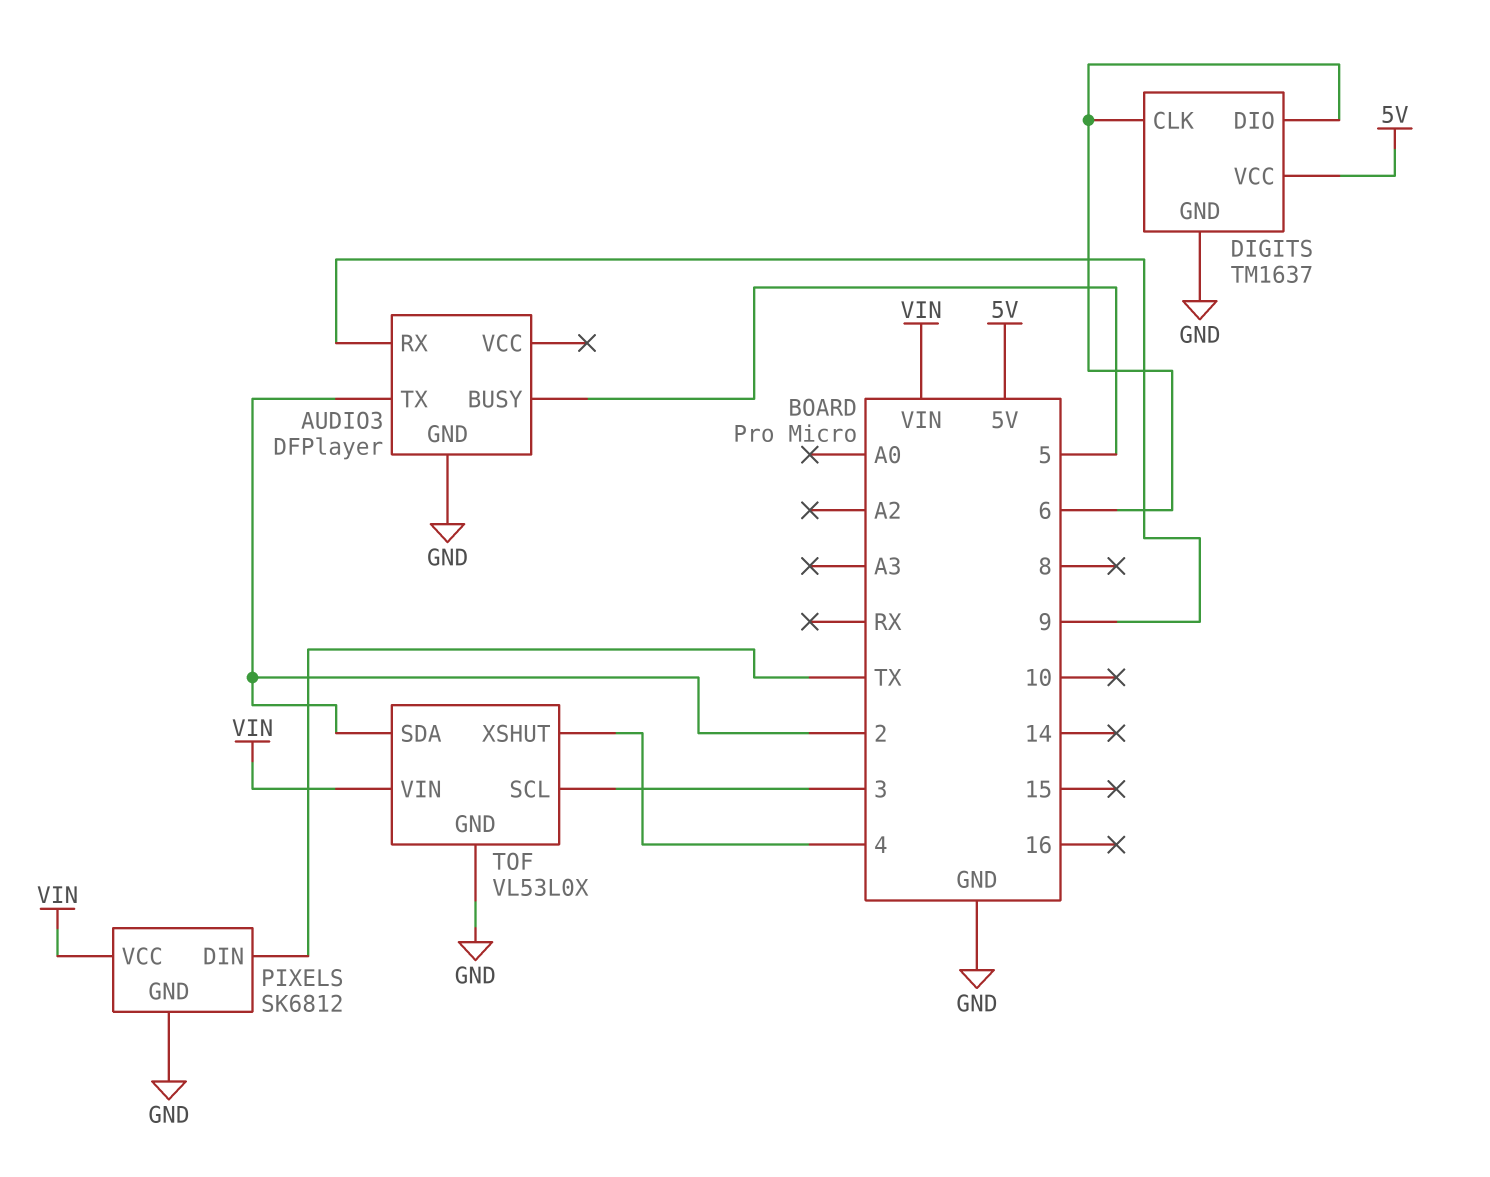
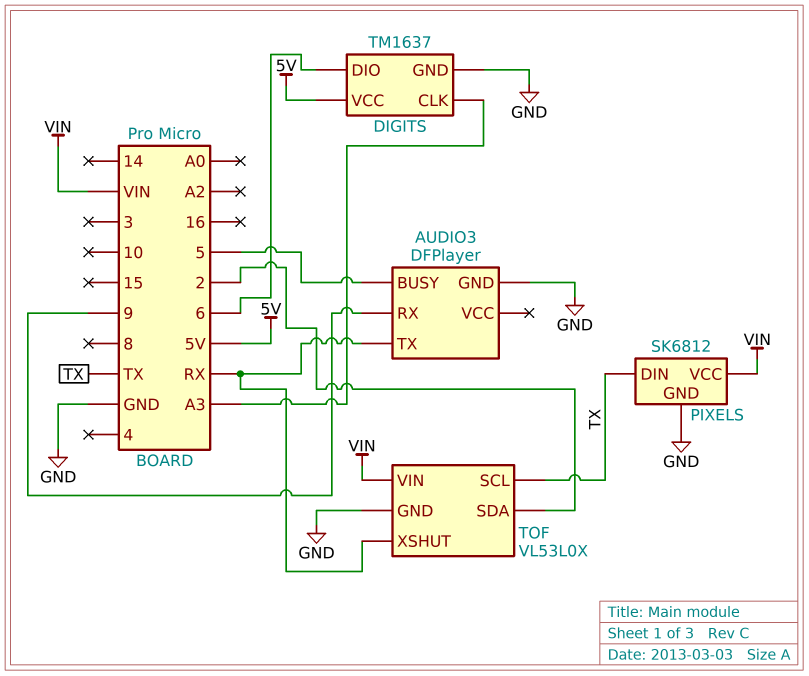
AUDIO3 pin TX: 2 -> RX
DIGITS pin CLK: 6 -> A3
TOF pin SCL: 3 -> TX
TOF pin XSHUT: 4 -> RX

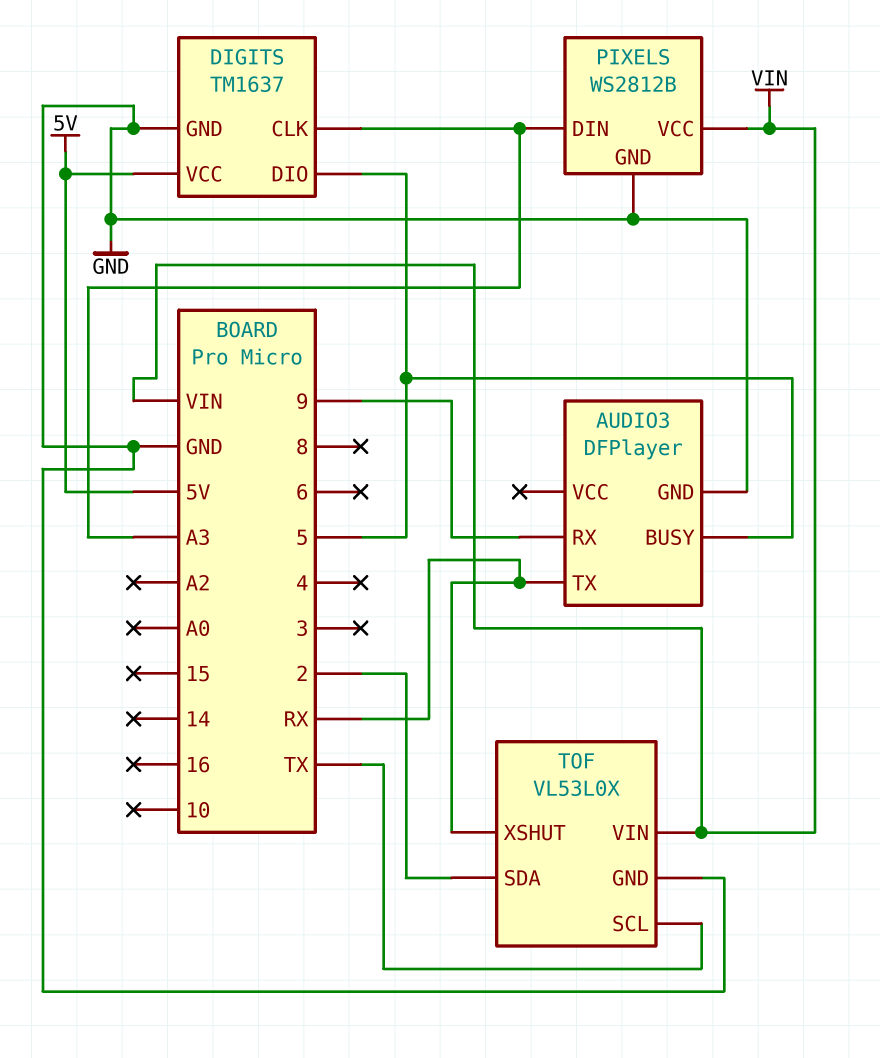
DIGITS pin DIO: 6 -> 5
PIXELS: SK6812 -> WS2812B
PIXELS pin DIN: TX -> A3

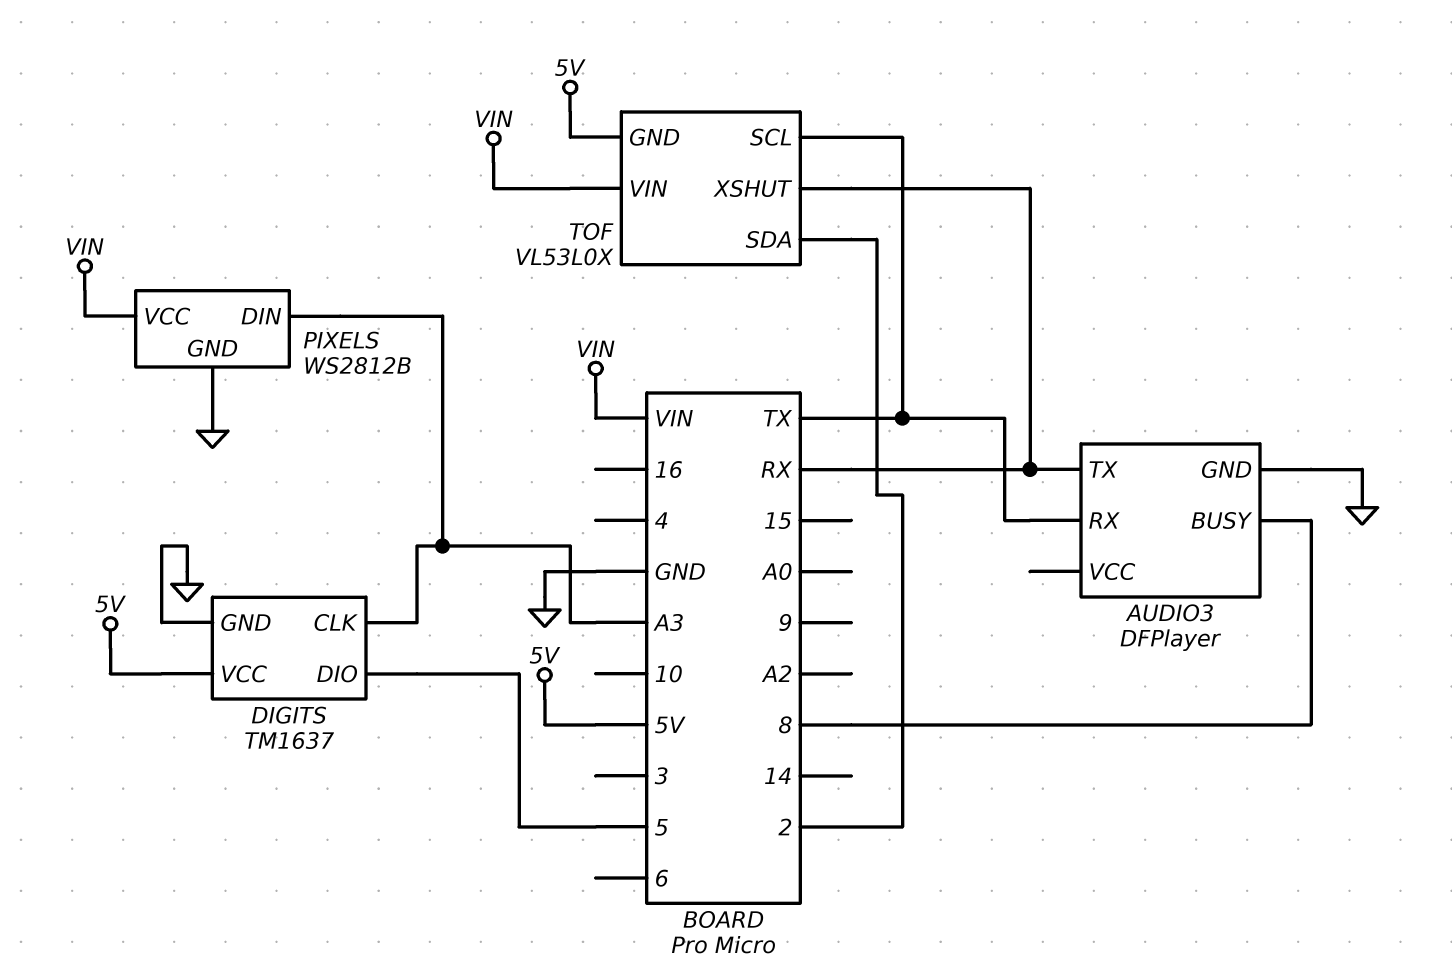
AUDIO3 pin BUSY: 5 -> 8
AUDIO3 pin RX: 9 -> TX
TOF pin GND: GND -> 5V

